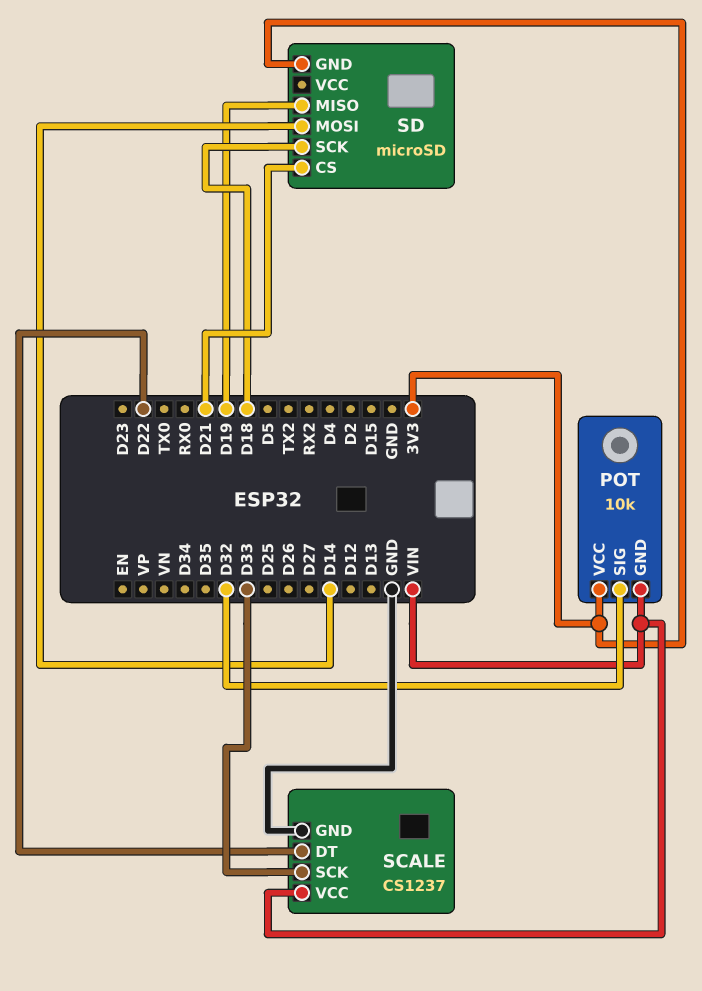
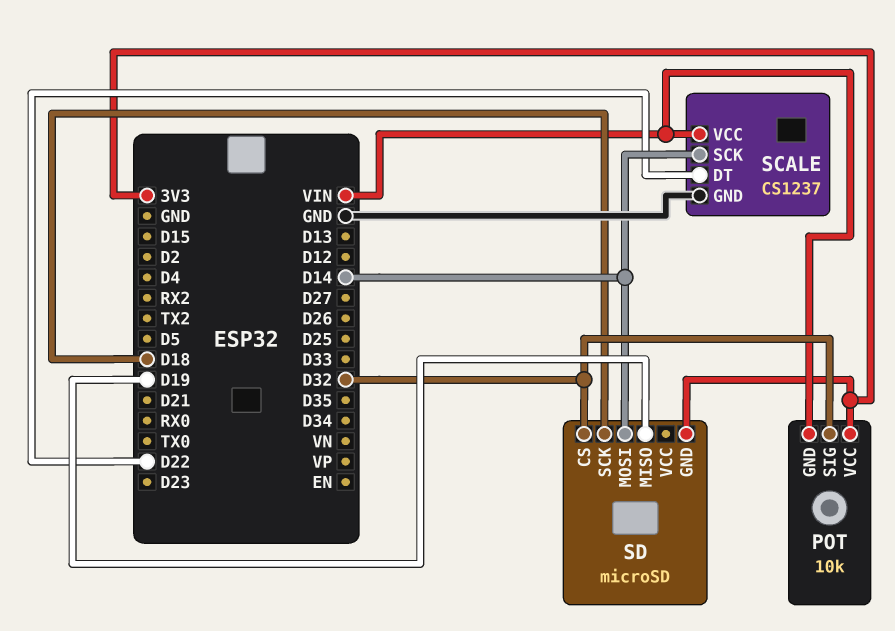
SCALE pin SCK: D33 -> D14
SD pin CS: D21 -> D32

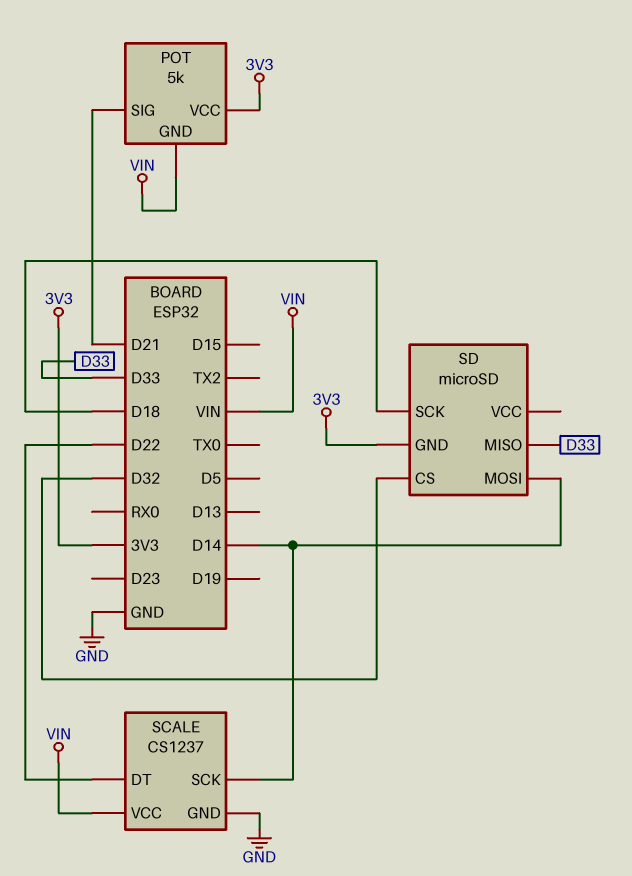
POT: 10k -> 5k
POT pin SIG: D32 -> D21
SD pin MISO: D19 -> D33

